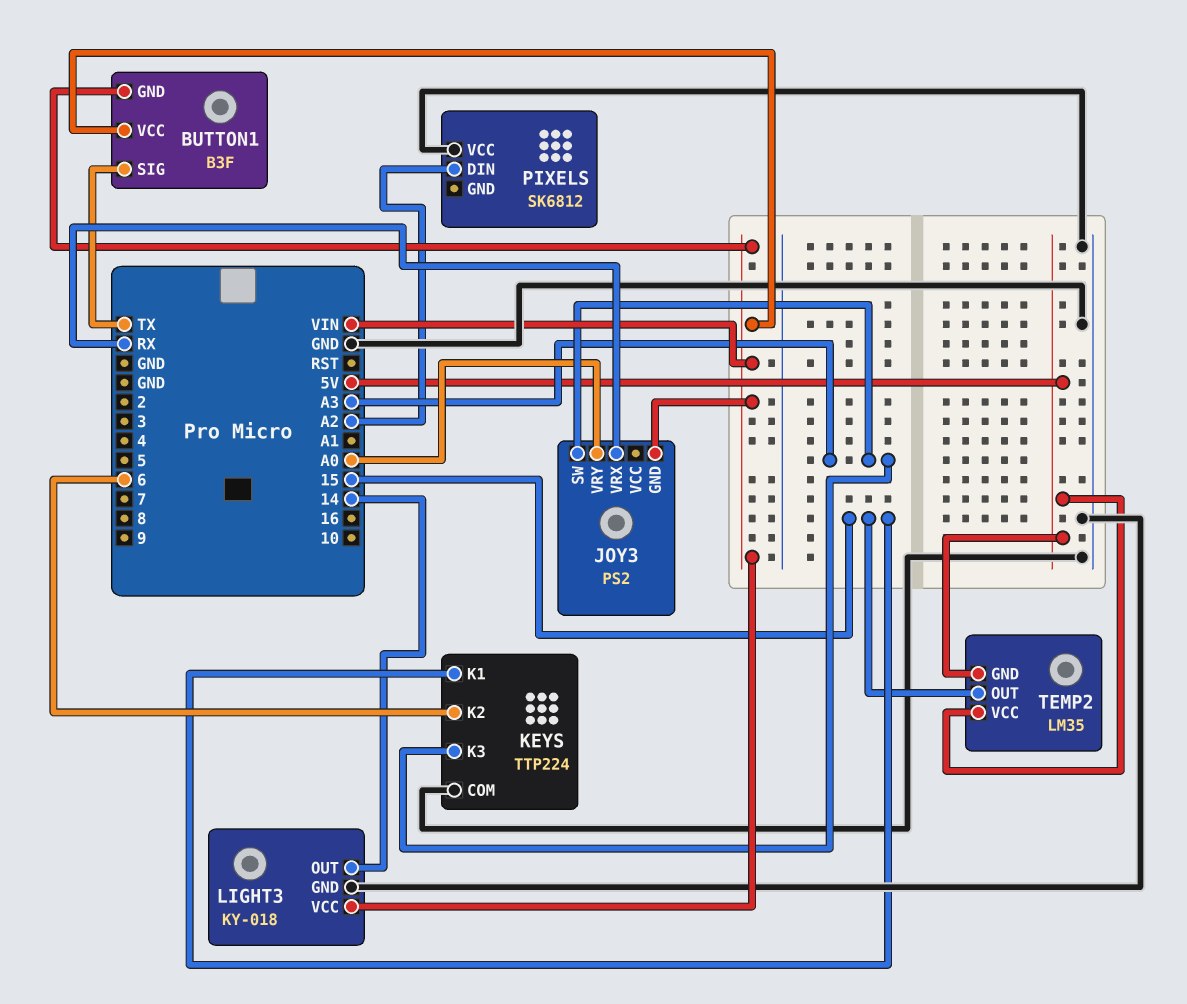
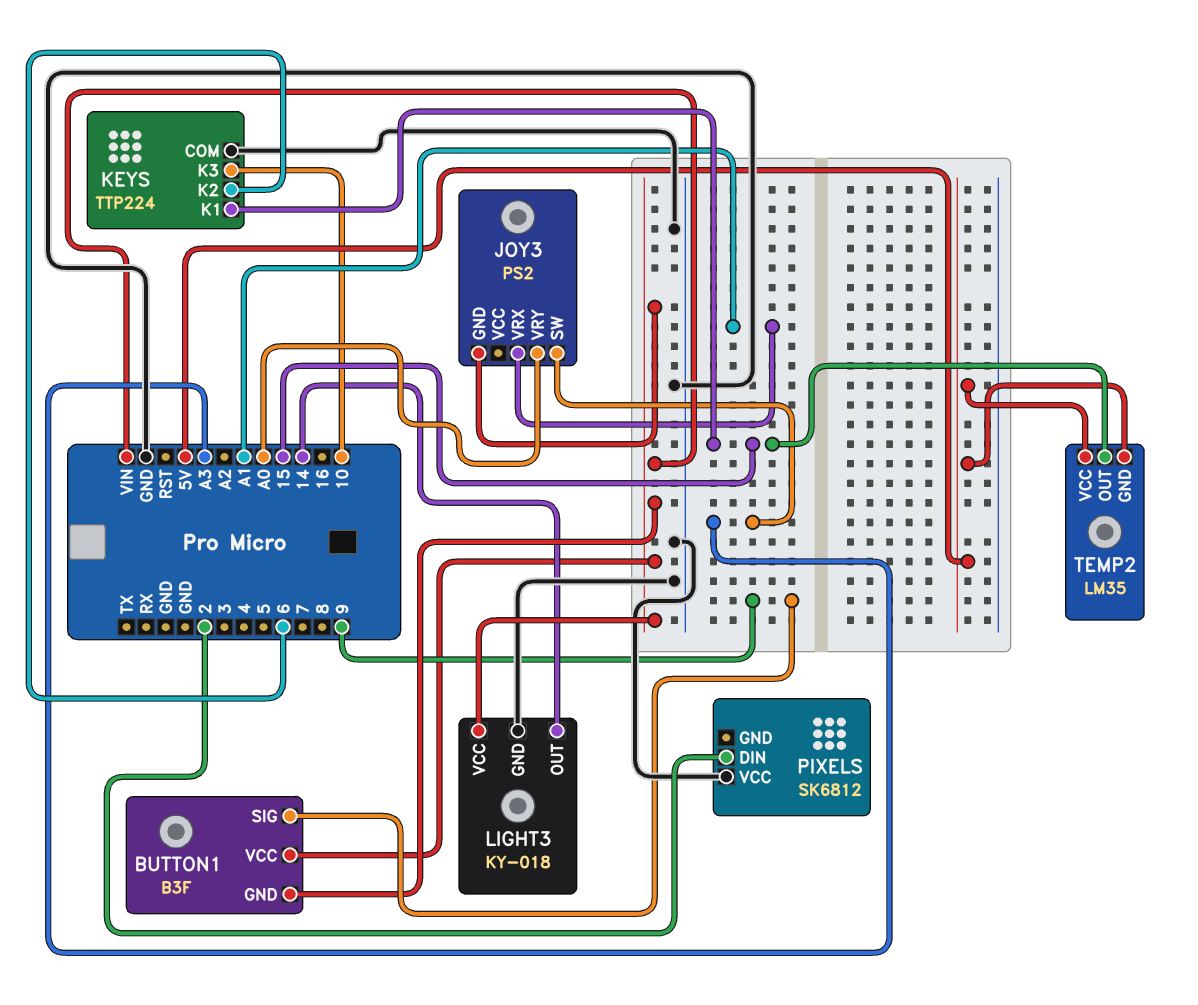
BUTTON1 pin SIG: TX -> 9
JOY3 pin VRX: RX -> A1
KEYS pin K3: A3 -> 10
PIXELS pin DIN: A2 -> 2

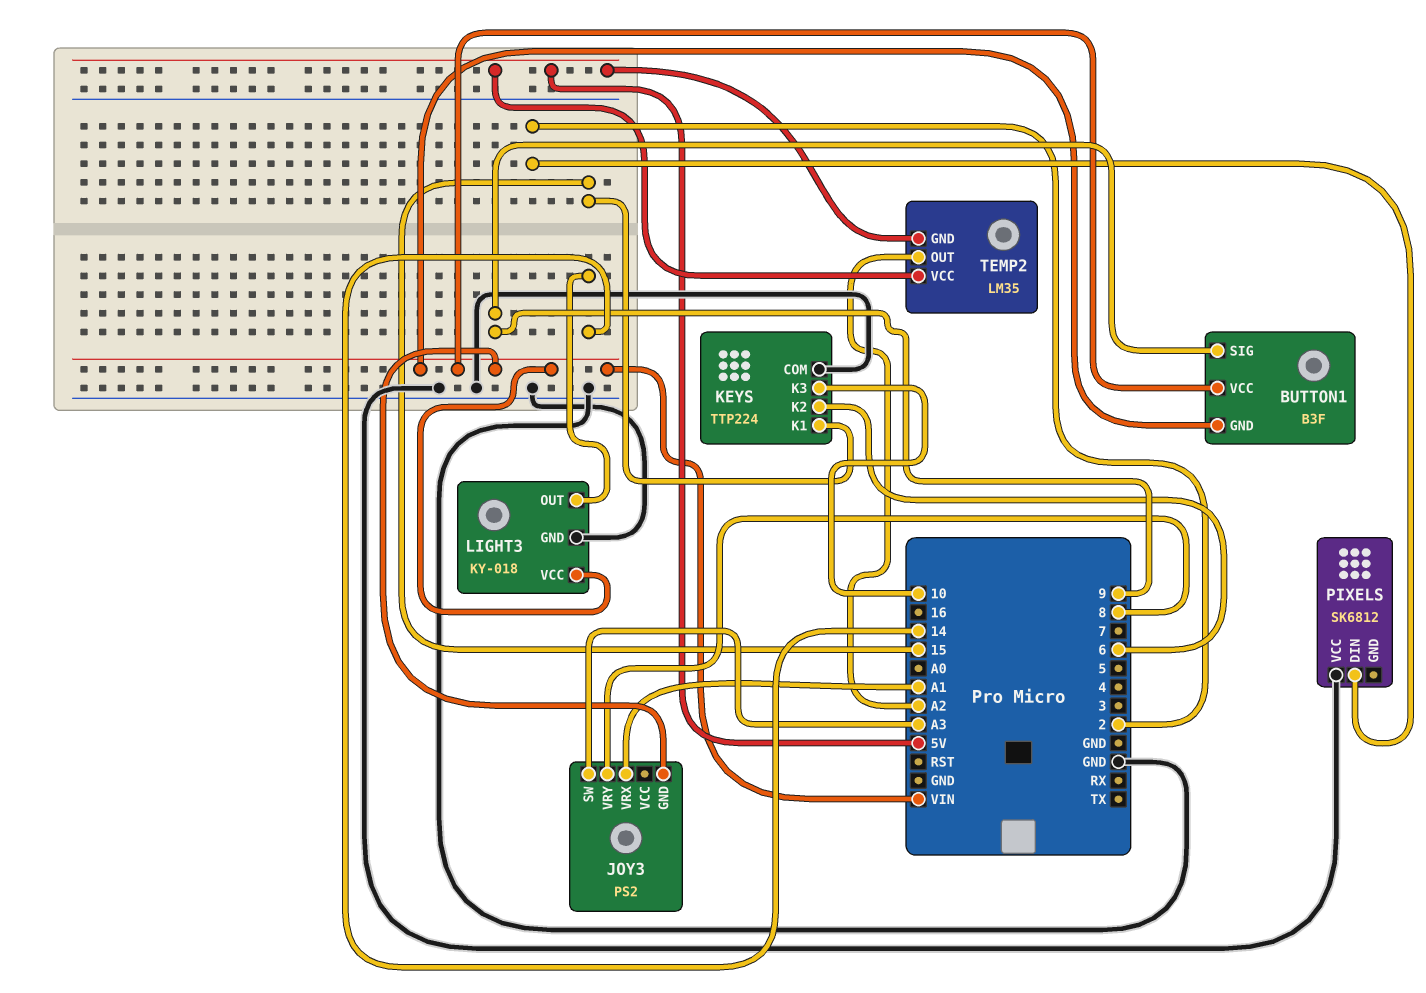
JOY3 pin VRY: A0 -> 8
TEMP2 pin OUT: 15 -> A2

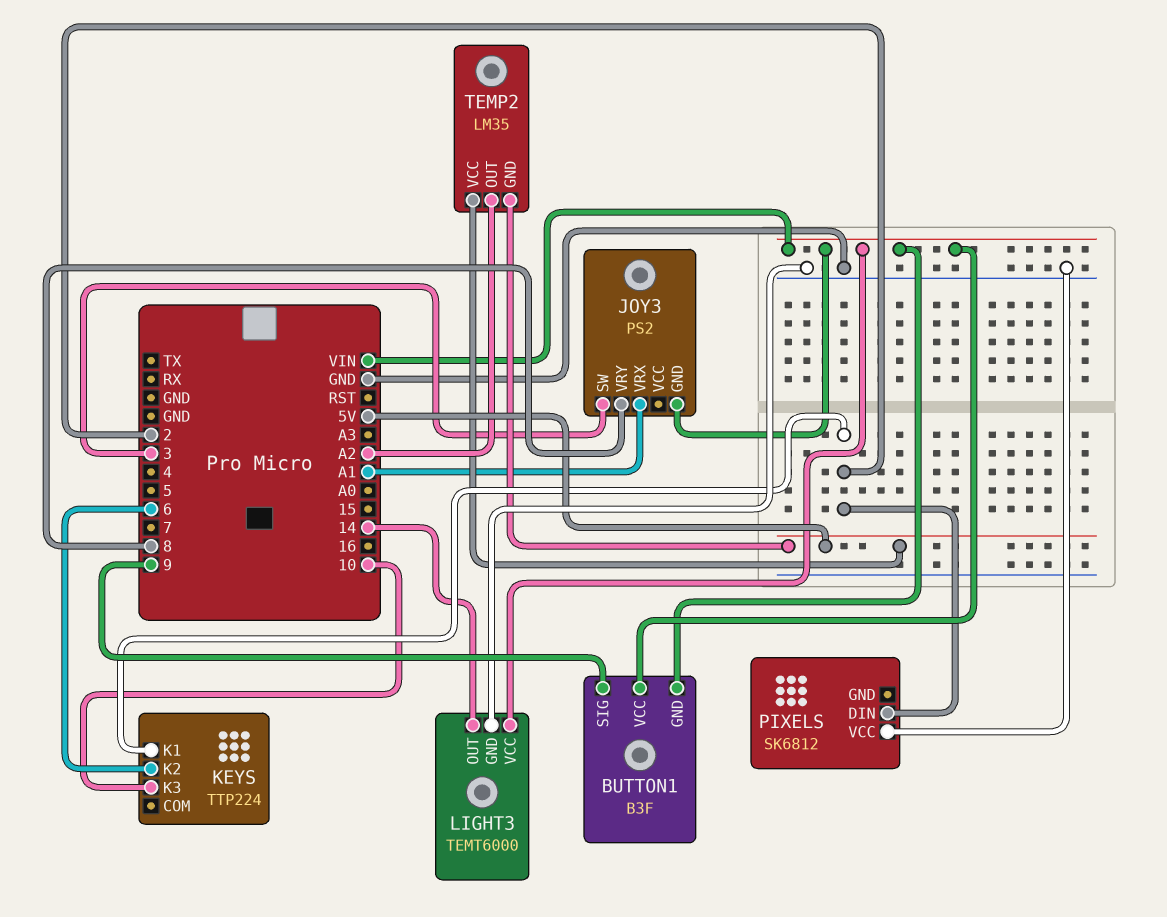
JOY3 pin SW: A3 -> 3
KEYS pin COM: GND -> none
KEYS pin K1: 15 -> 2
LIGHT3: KY-018 -> TEMT6000

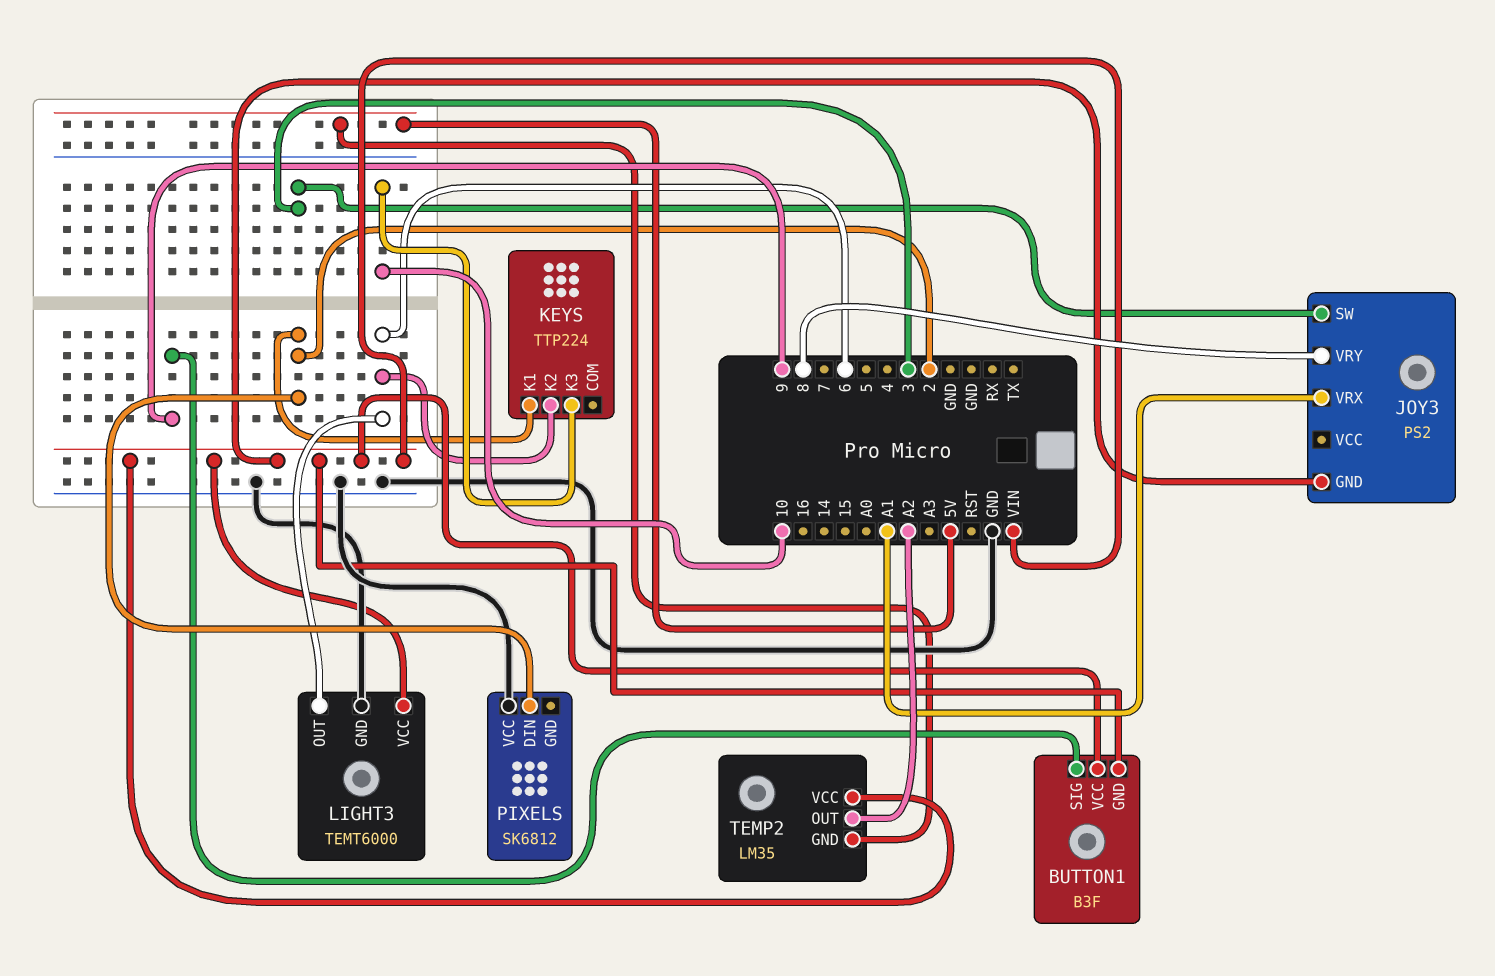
LIGHT3 pin OUT: 14 -> 6
TEMP2 pin VCC: 5V -> VIN

